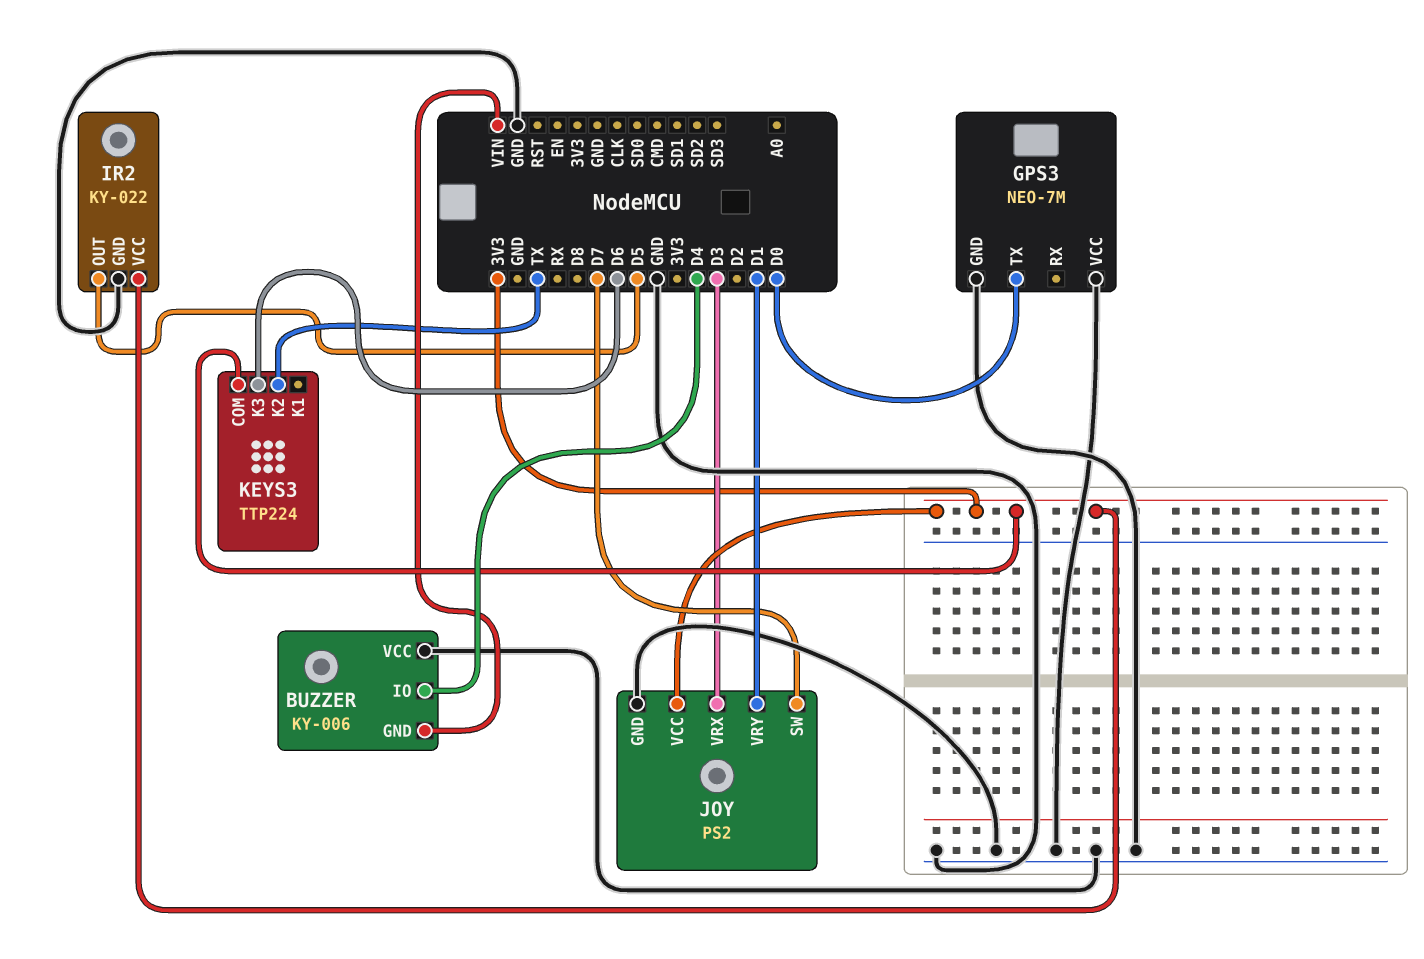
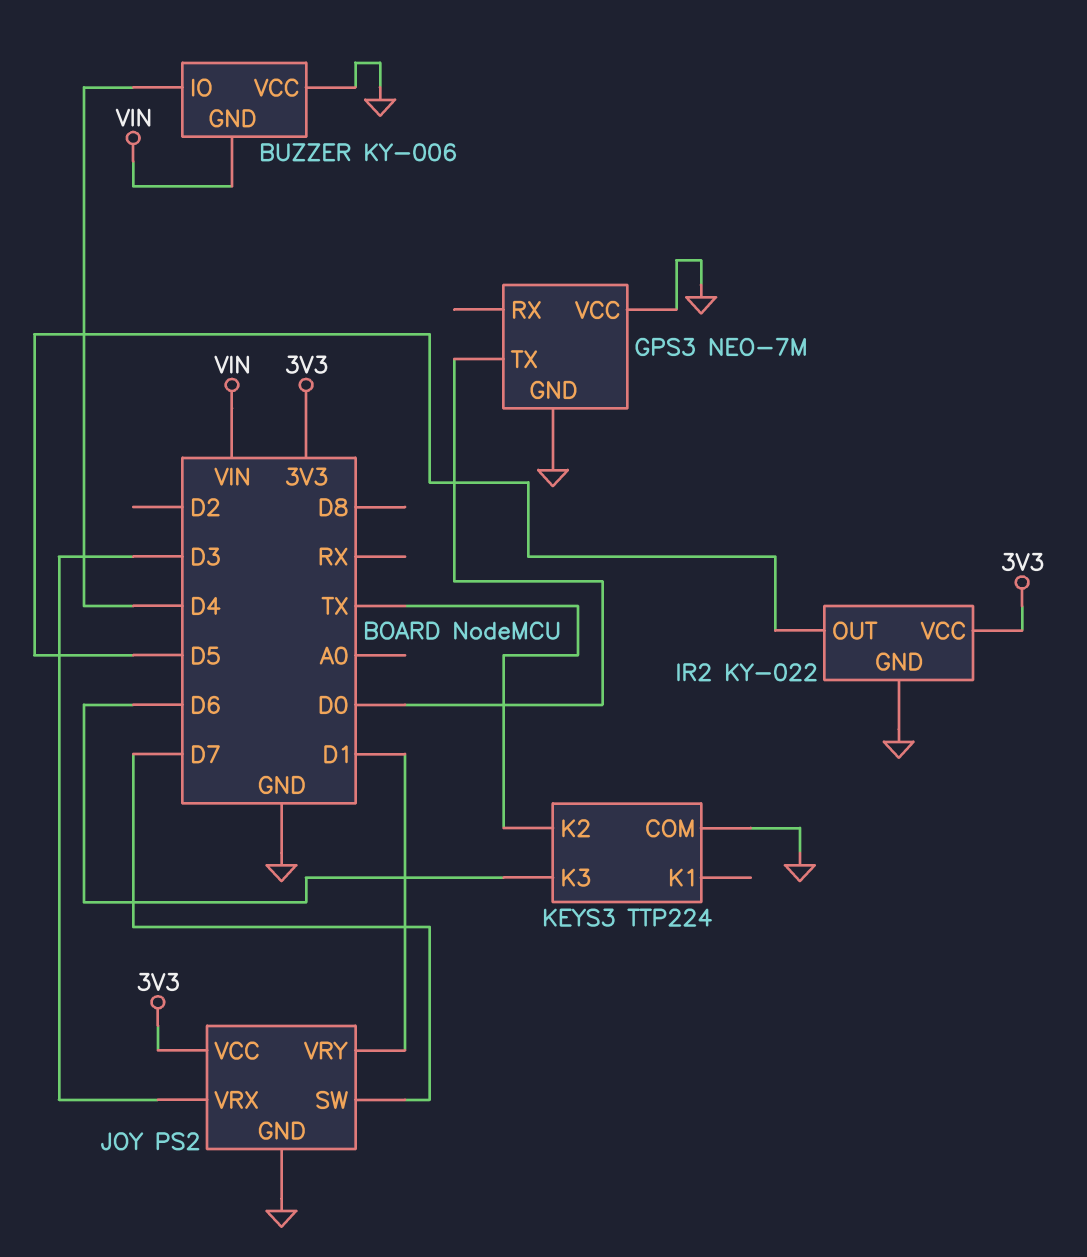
KEYS3 pin COM: 3V3 -> GND

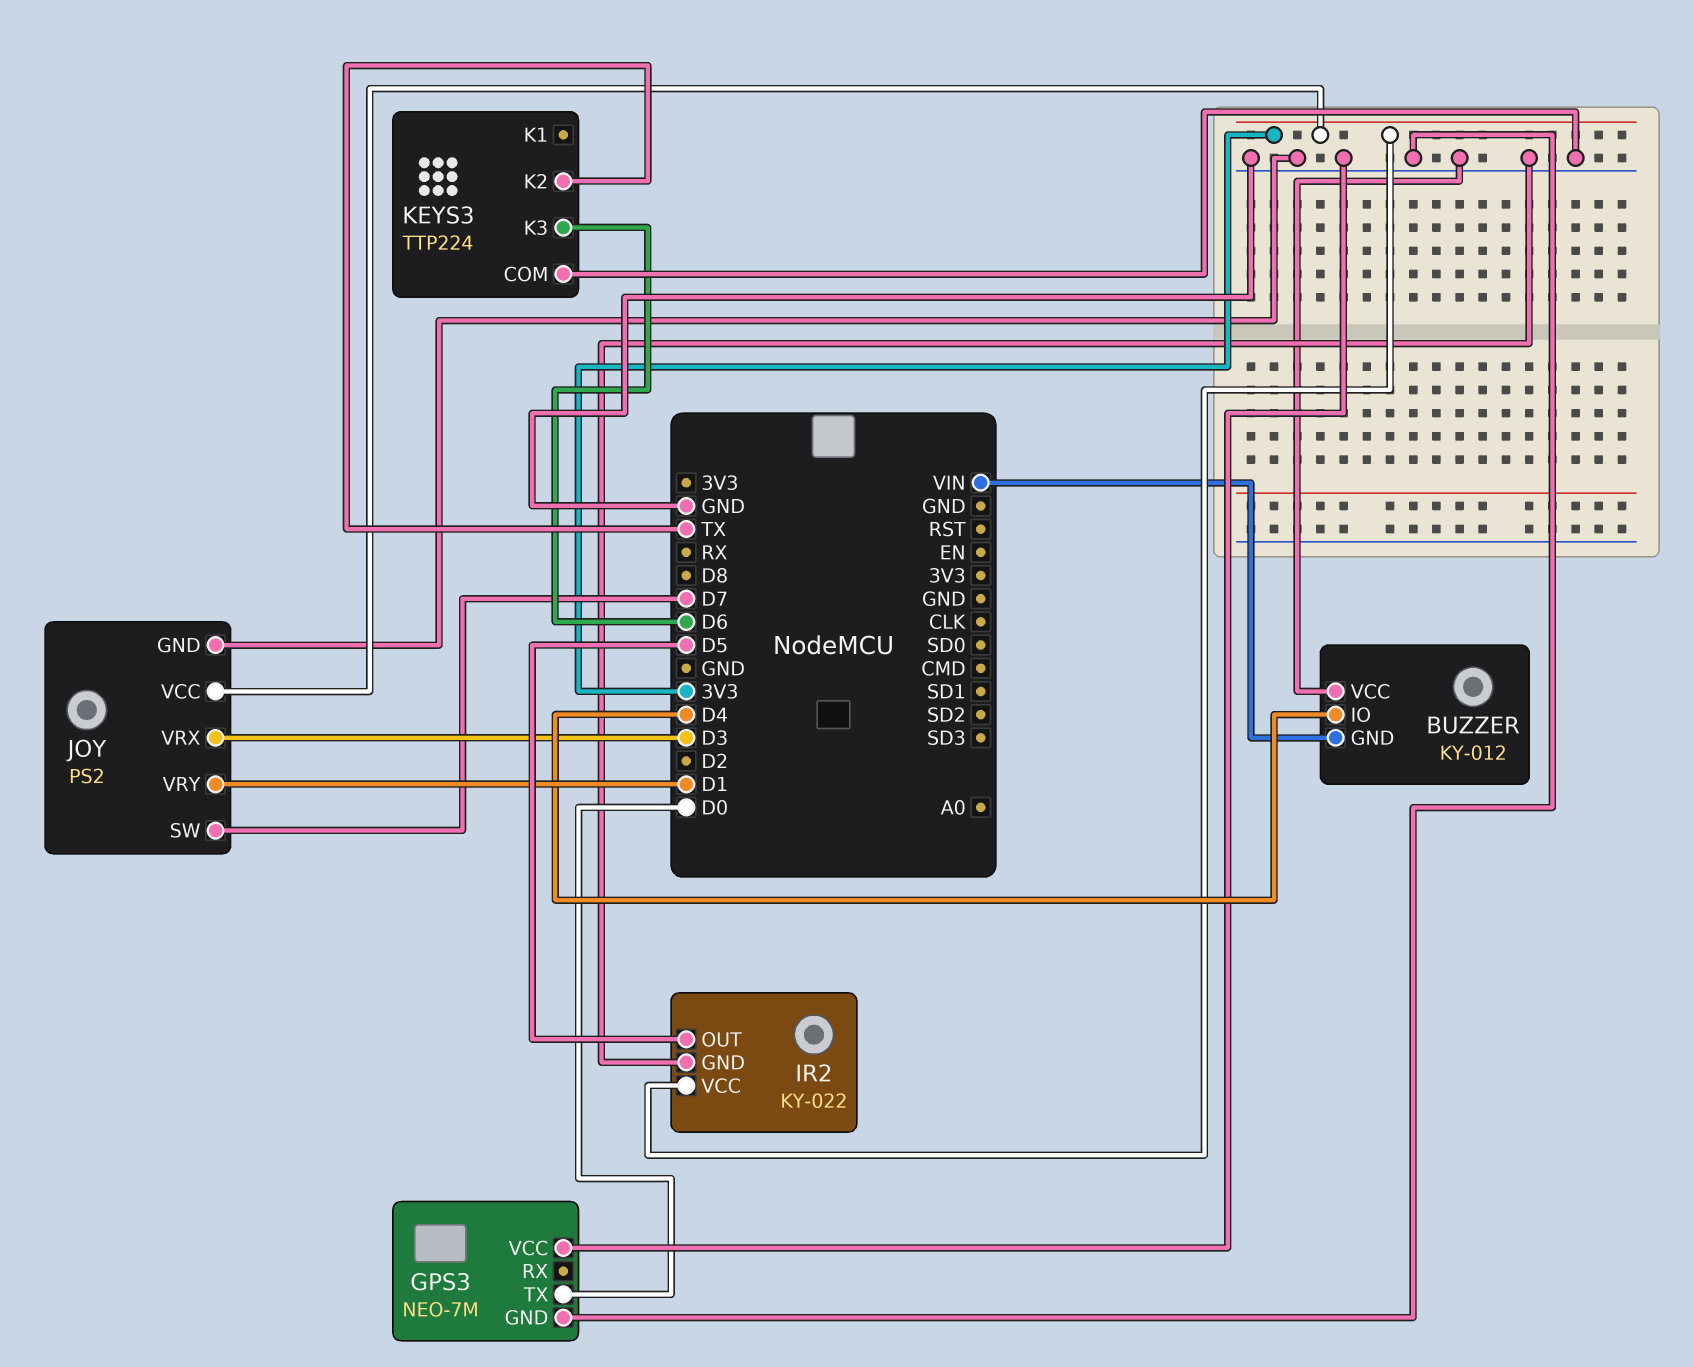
BUZZER: KY-006 -> KY-012

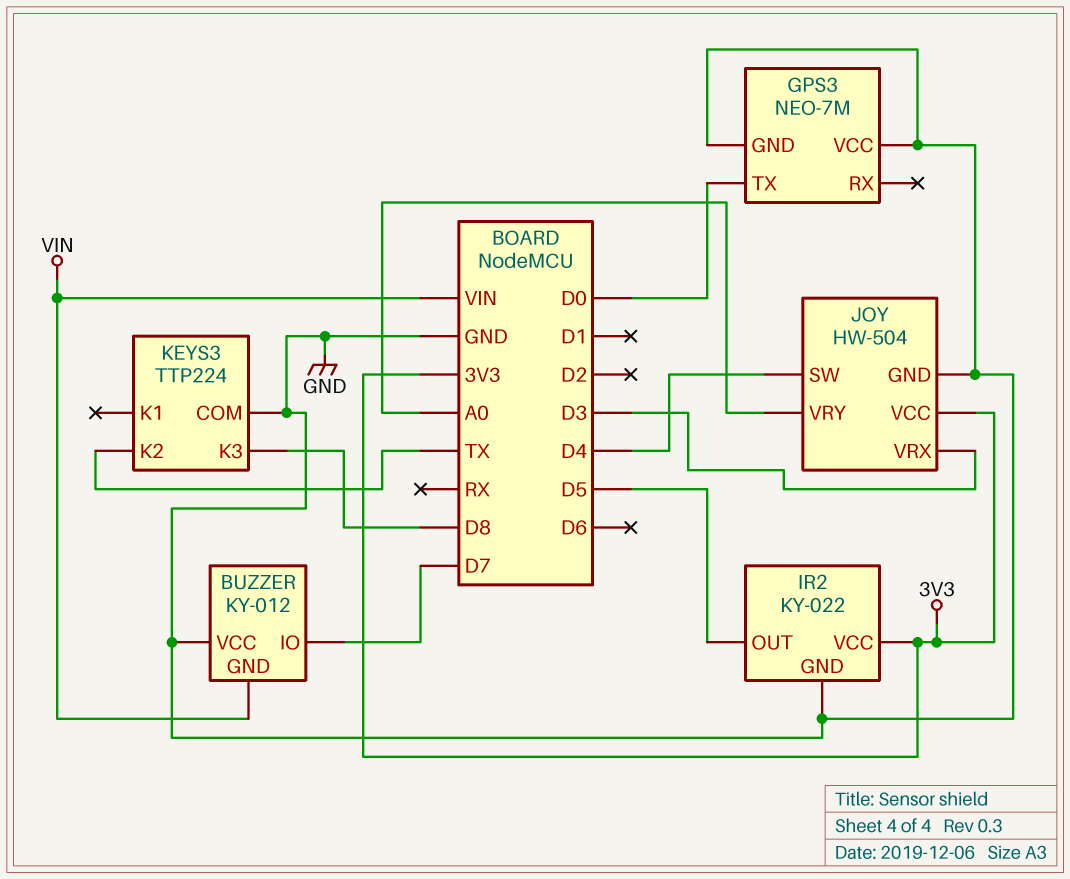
BUZZER pin IO: D4 -> D7
JOY: PS2 -> HW-504
JOY pin SW: D7 -> D4
JOY pin VRY: D1 -> A0
KEYS3 pin K3: D6 -> D8

